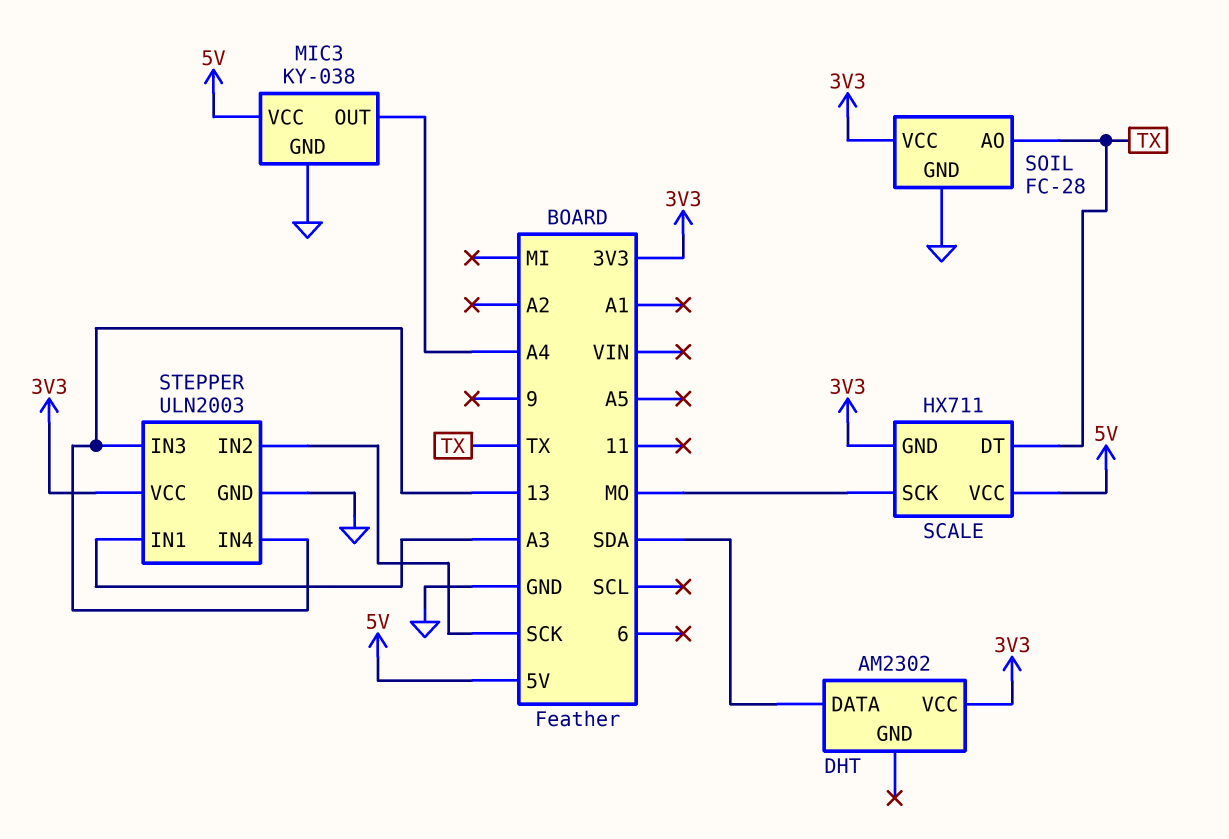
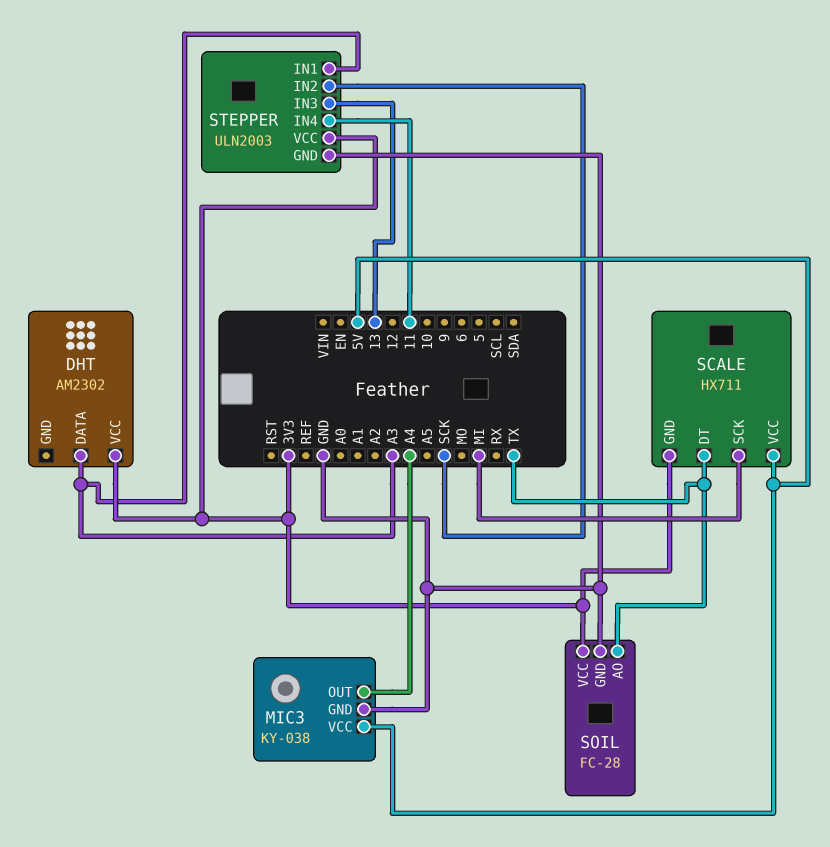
DHT pin DATA: SDA -> A3
SCALE pin SCK: MO -> MI
STEPPER pin IN4: 13 -> 11

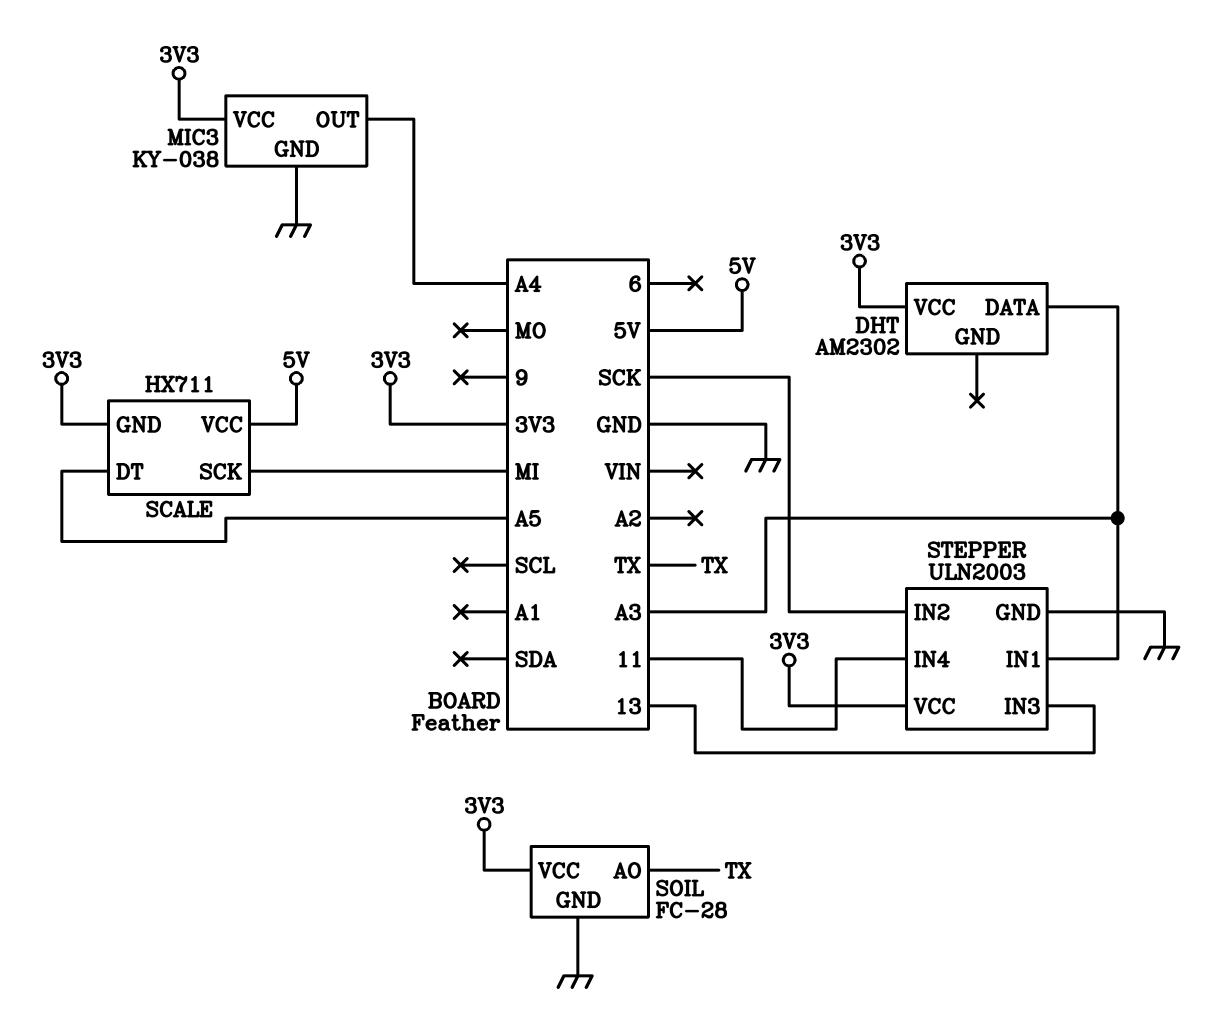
MIC3 pin VCC: 5V -> 3V3
SCALE pin DT: TX -> A5

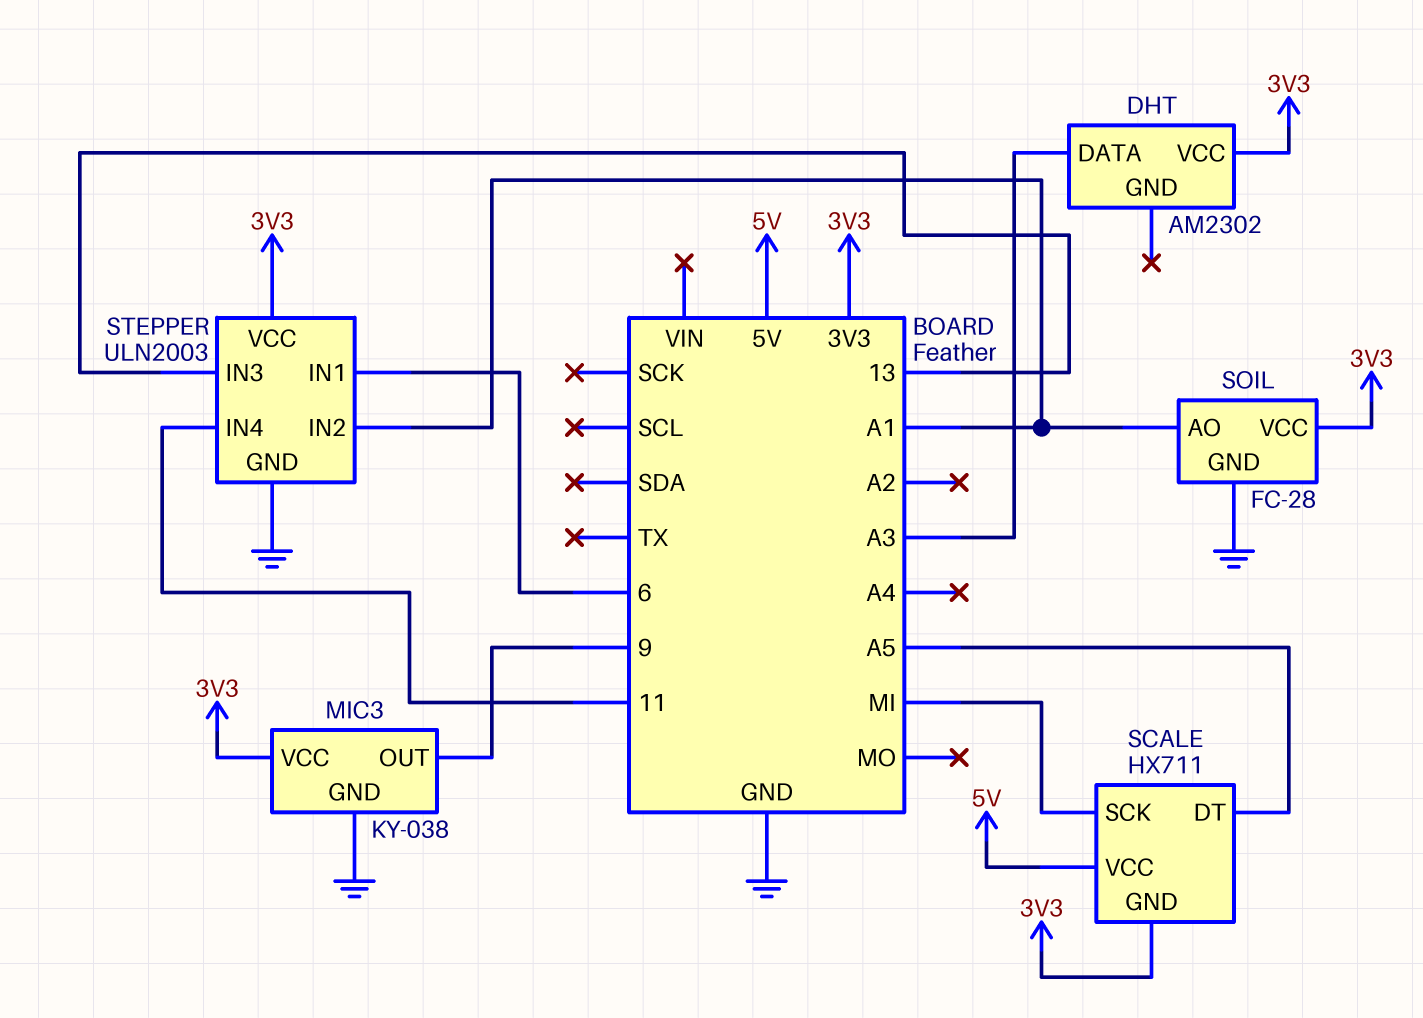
MIC3 pin OUT: A4 -> 9
SOIL pin AO: TX -> A1
STEPPER pin IN1: A3 -> 6
STEPPER pin IN2: SCK -> A1

